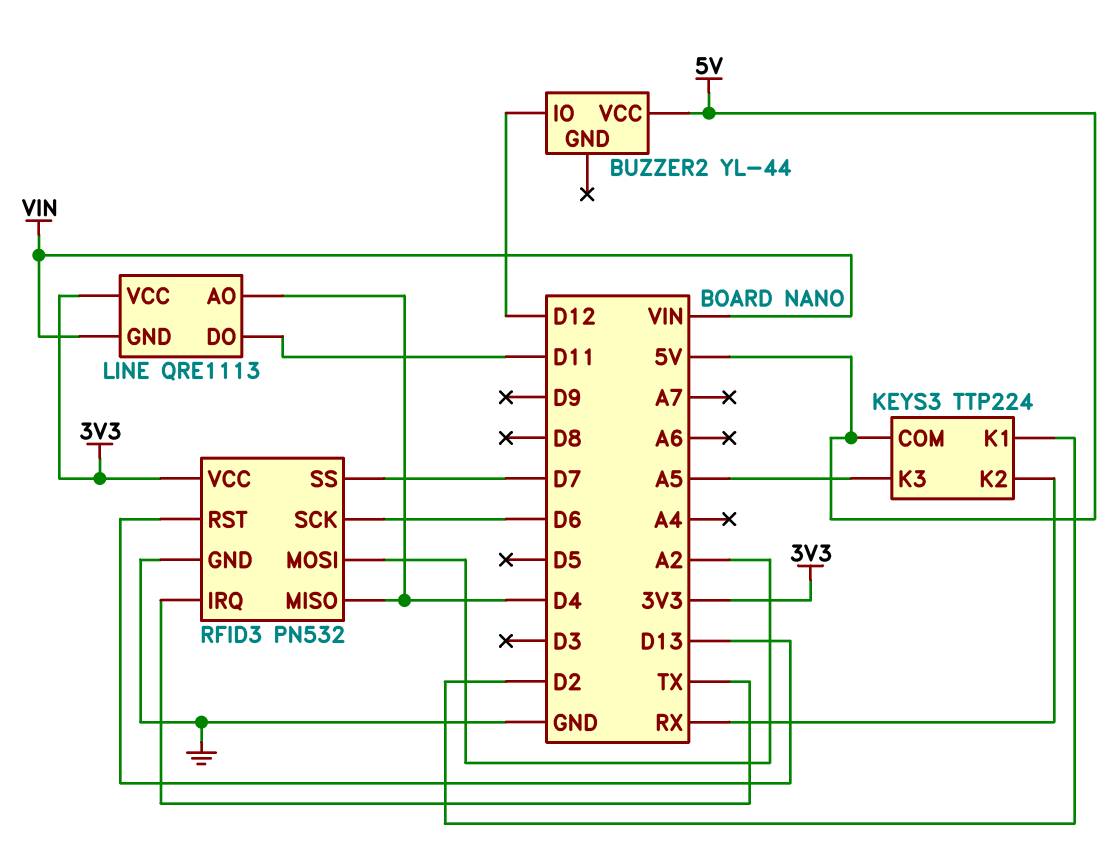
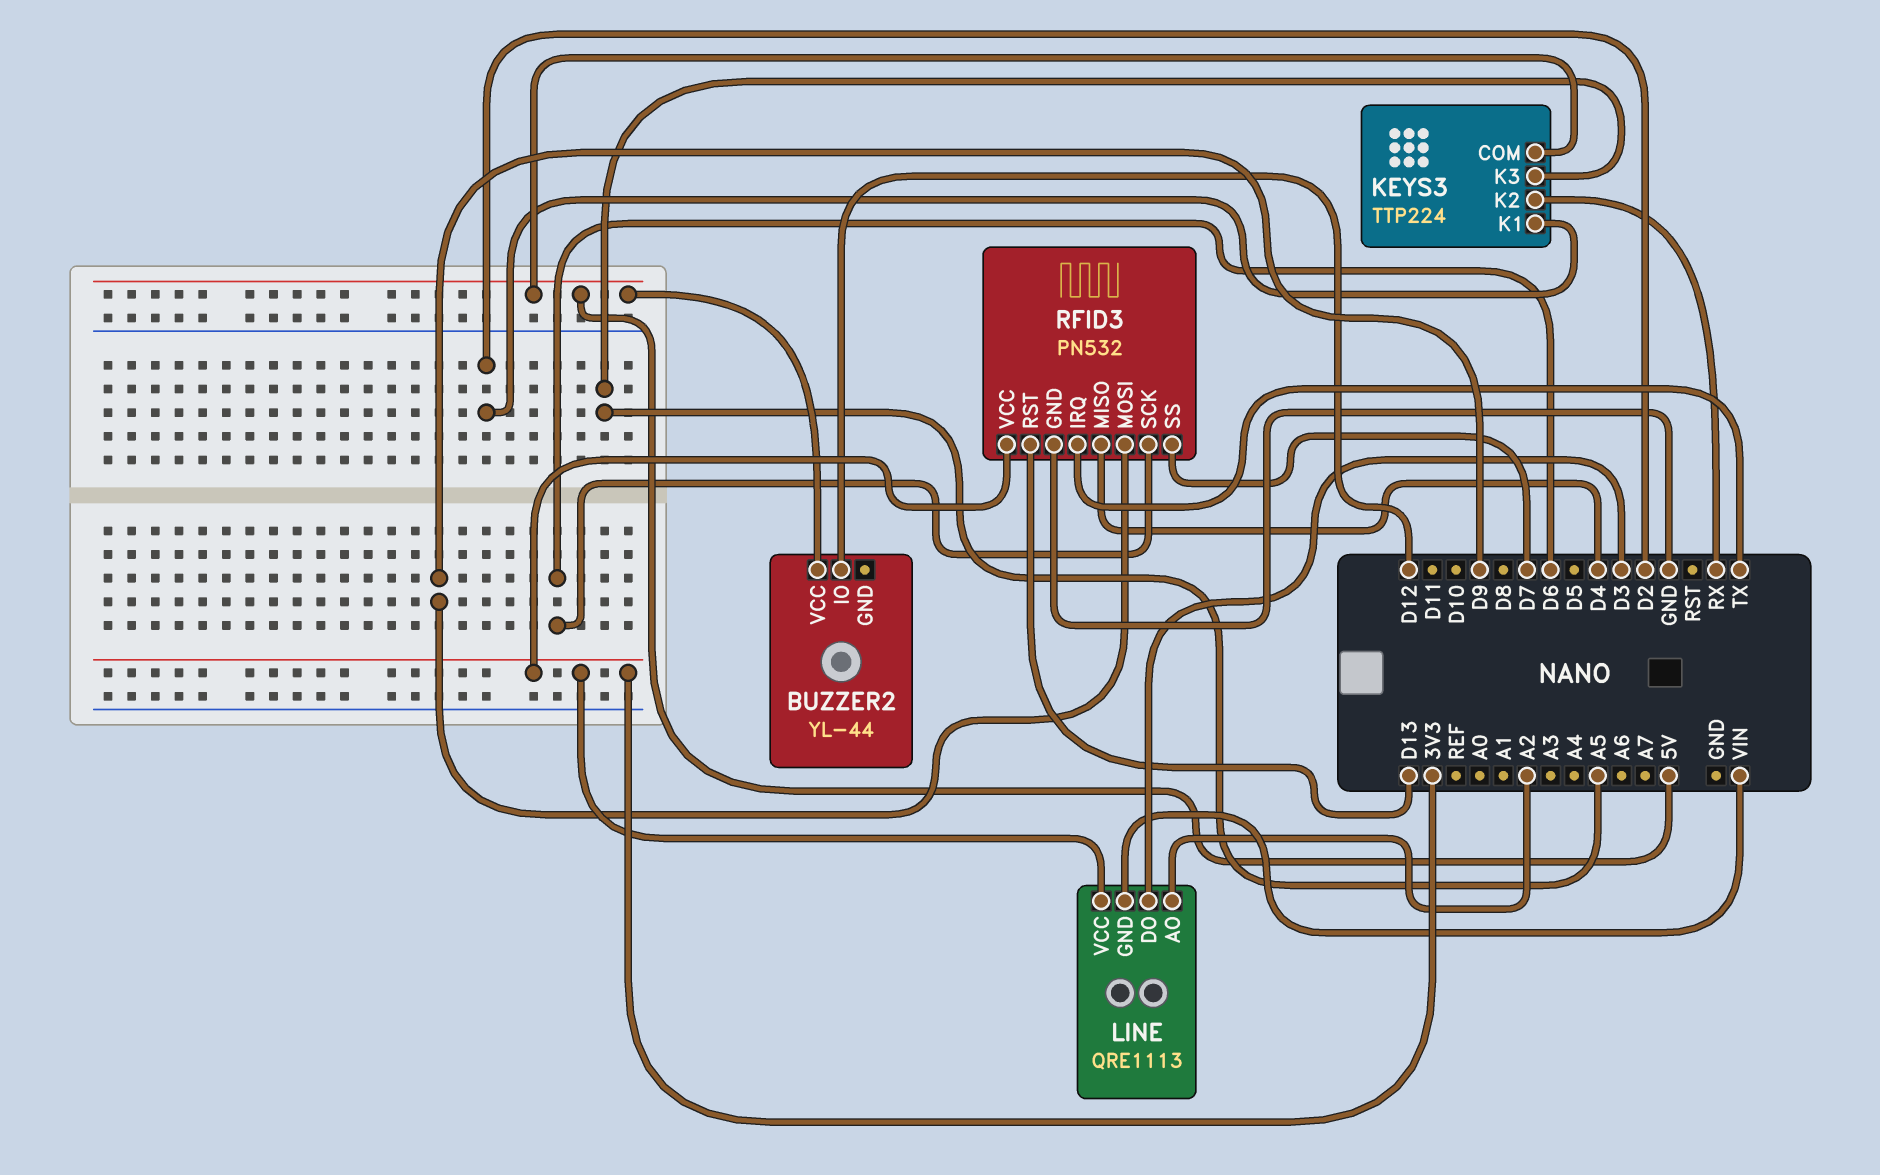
LINE pin AO: D4 -> A2
LINE pin DO: D11 -> D3
RFID3 pin MOSI: A2 -> D9

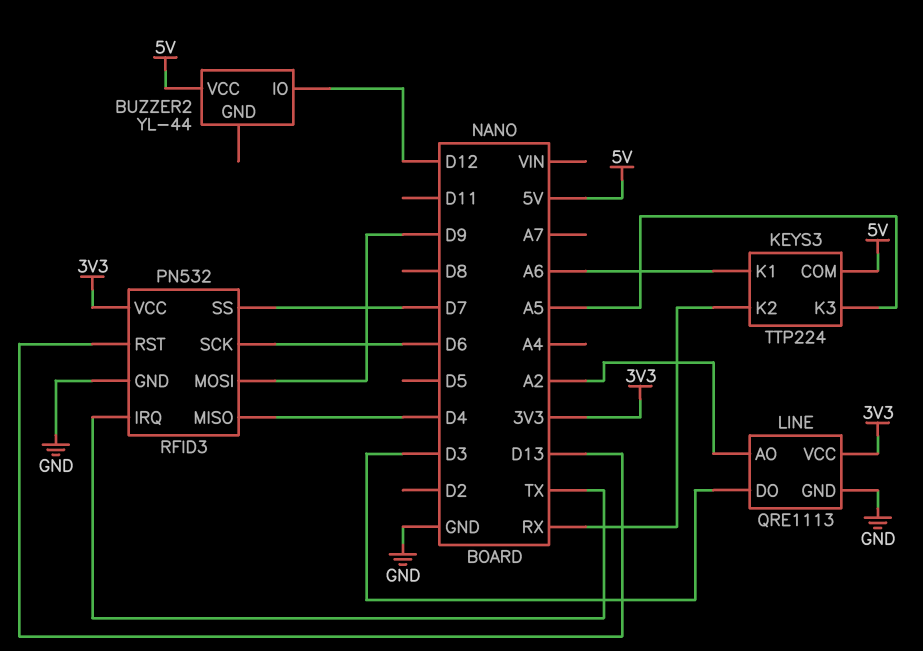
KEYS3 pin K1: D2 -> A6
LINE pin GND: VIN -> GND

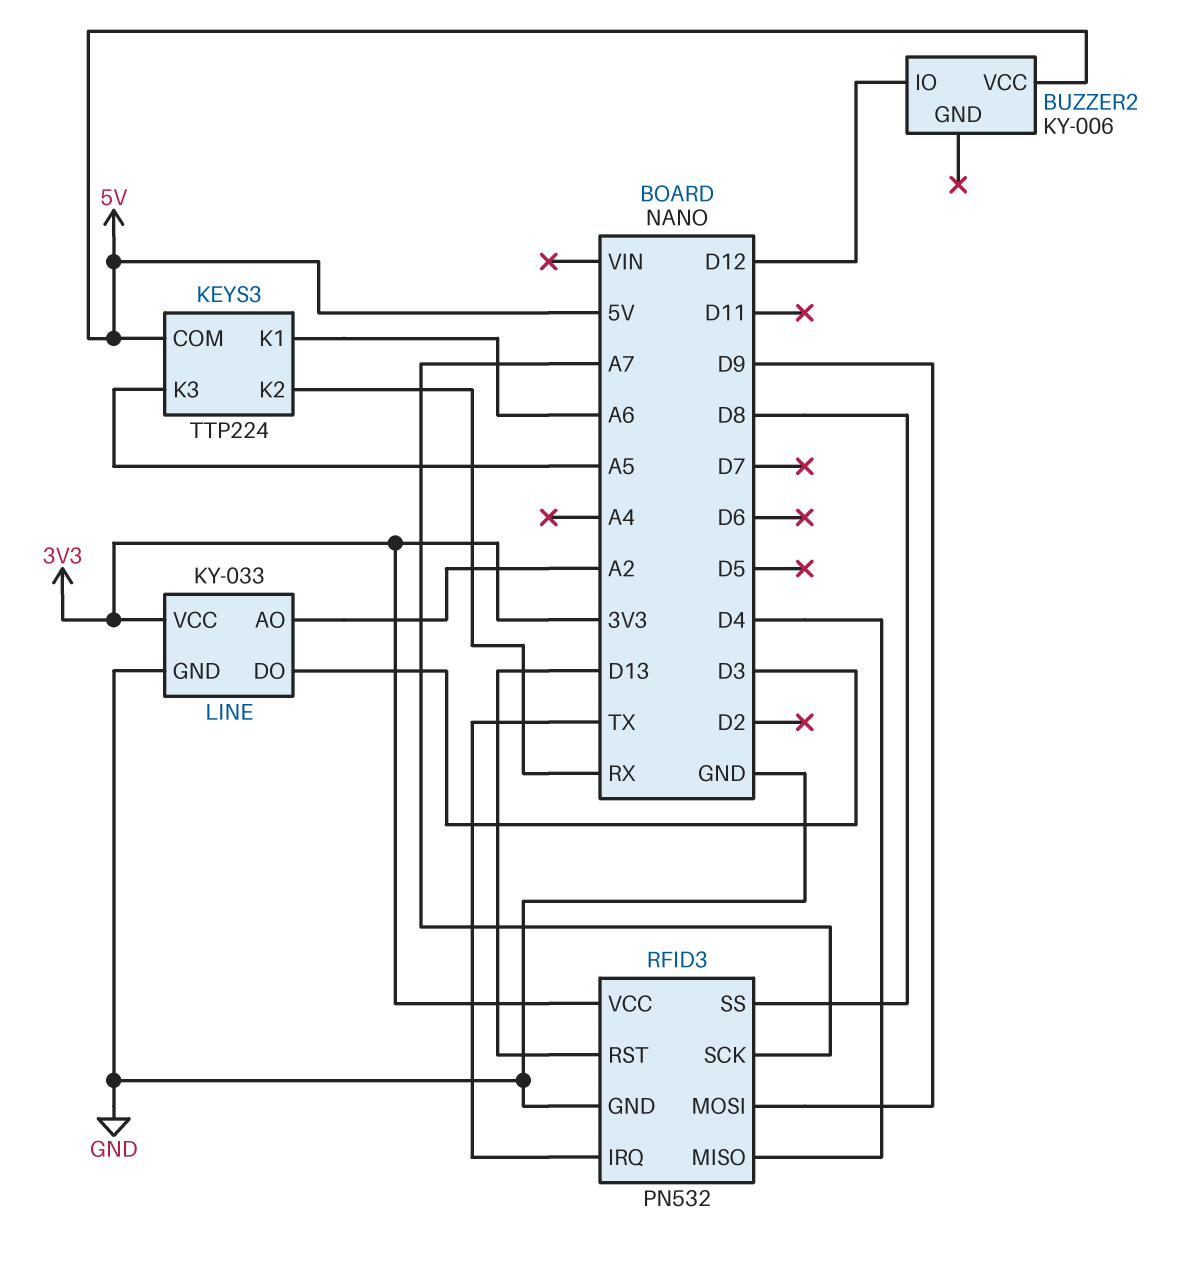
BUZZER2: YL-44 -> KY-006
LINE: QRE1113 -> KY-033
RFID3 pin SCK: D6 -> A7
RFID3 pin SS: D7 -> D8

